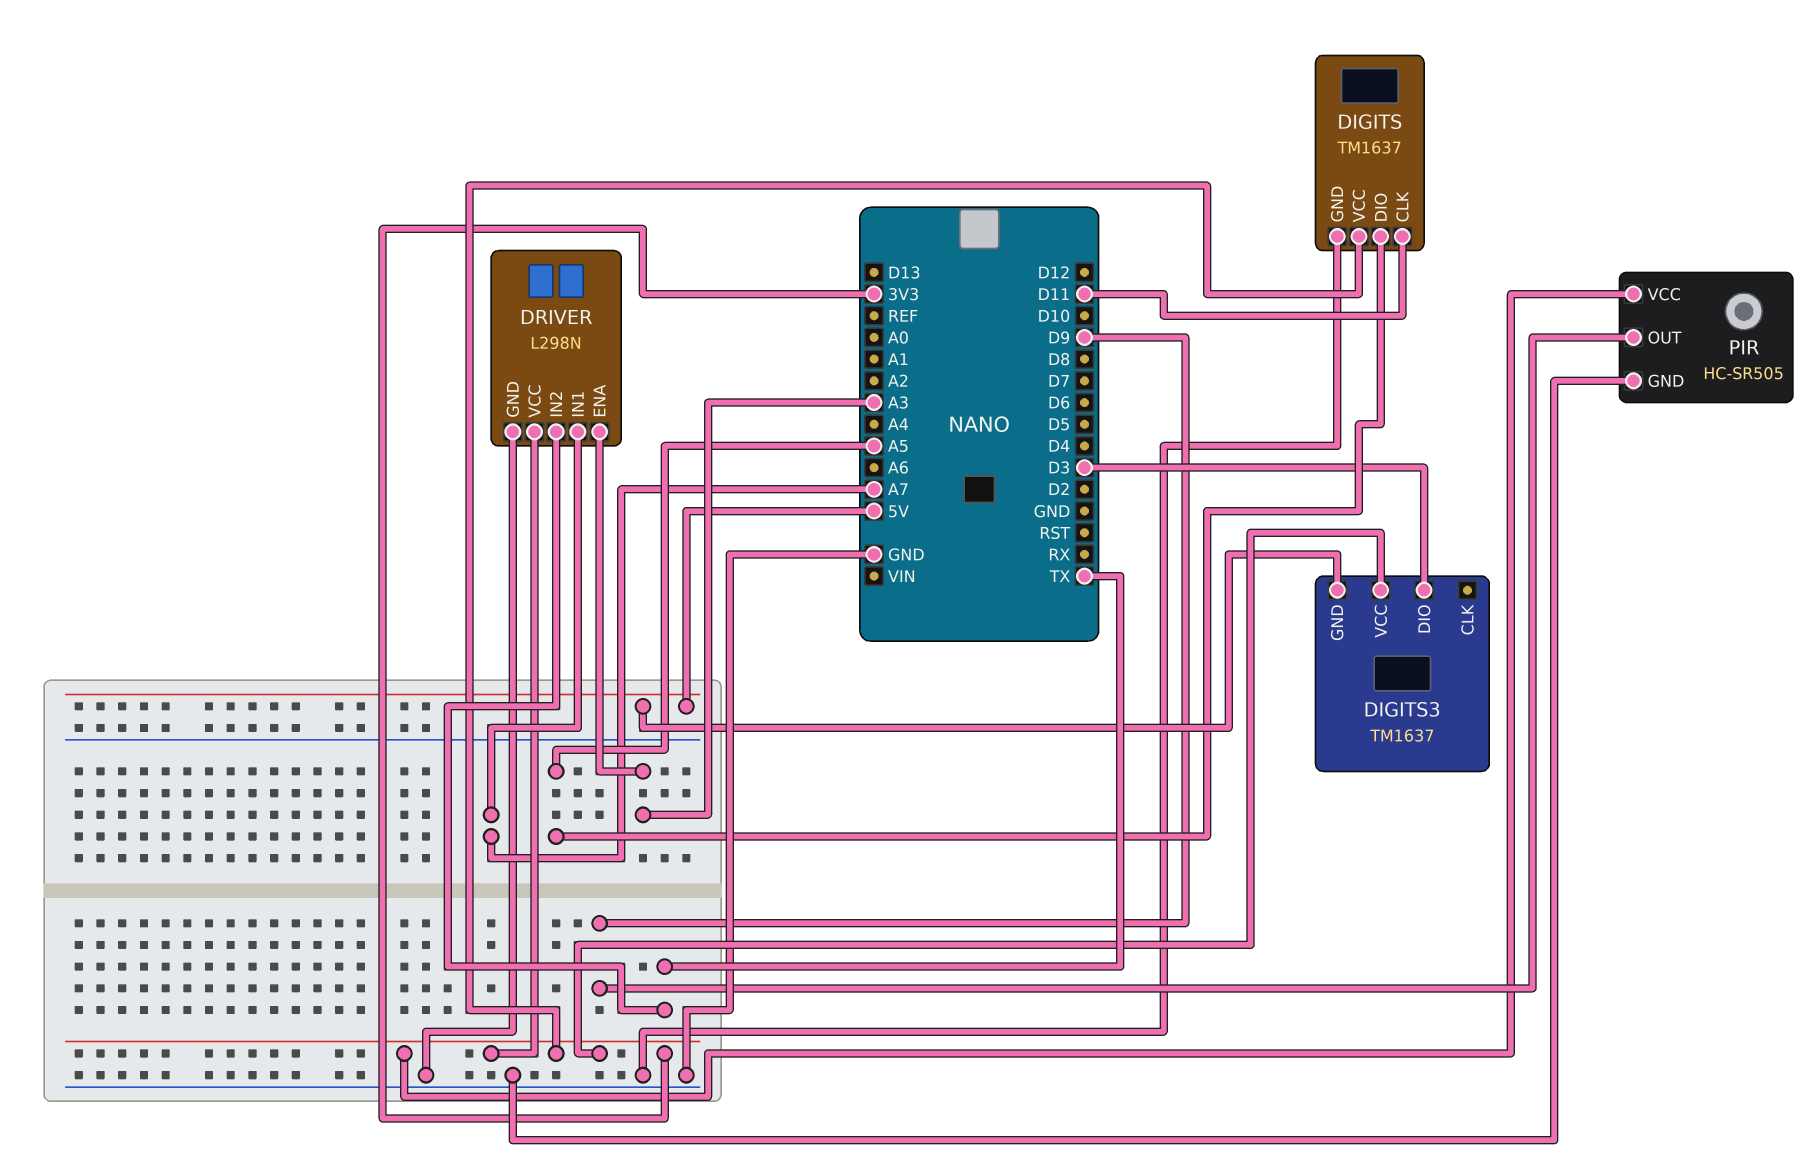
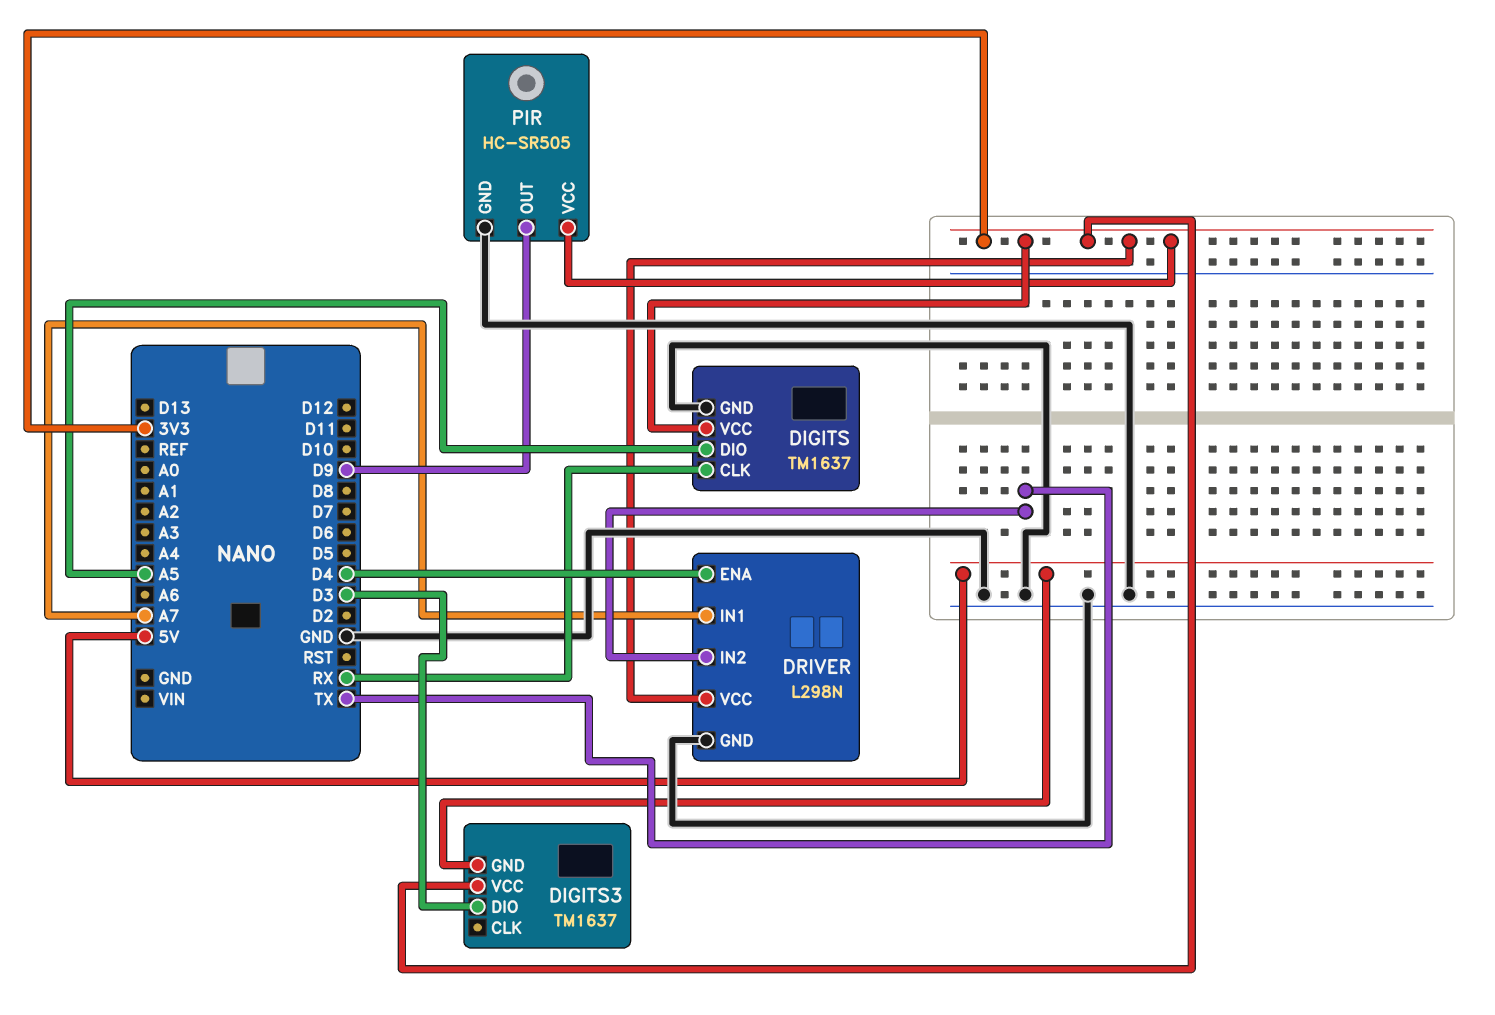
DIGITS pin CLK: D11 -> RX
DRIVER pin ENA: A3 -> D4

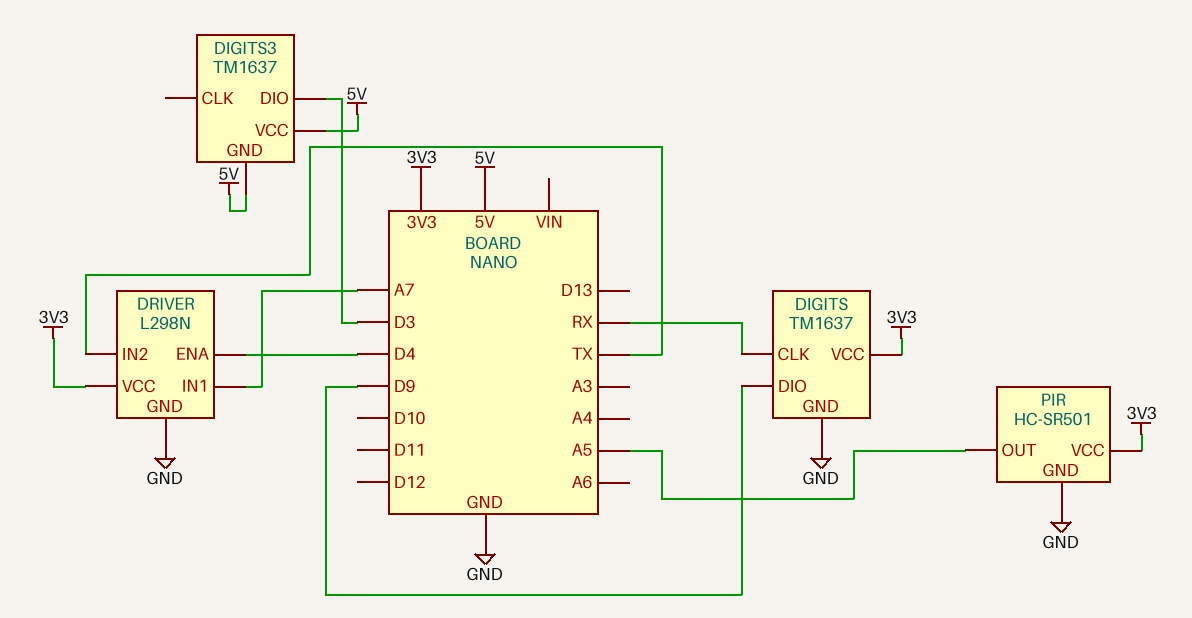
DIGITS pin DIO: A5 -> D9
DIGITS3 pin VCC: 3V3 -> 5V
PIR: HC-SR505 -> HC-SR501
PIR pin OUT: D9 -> A5

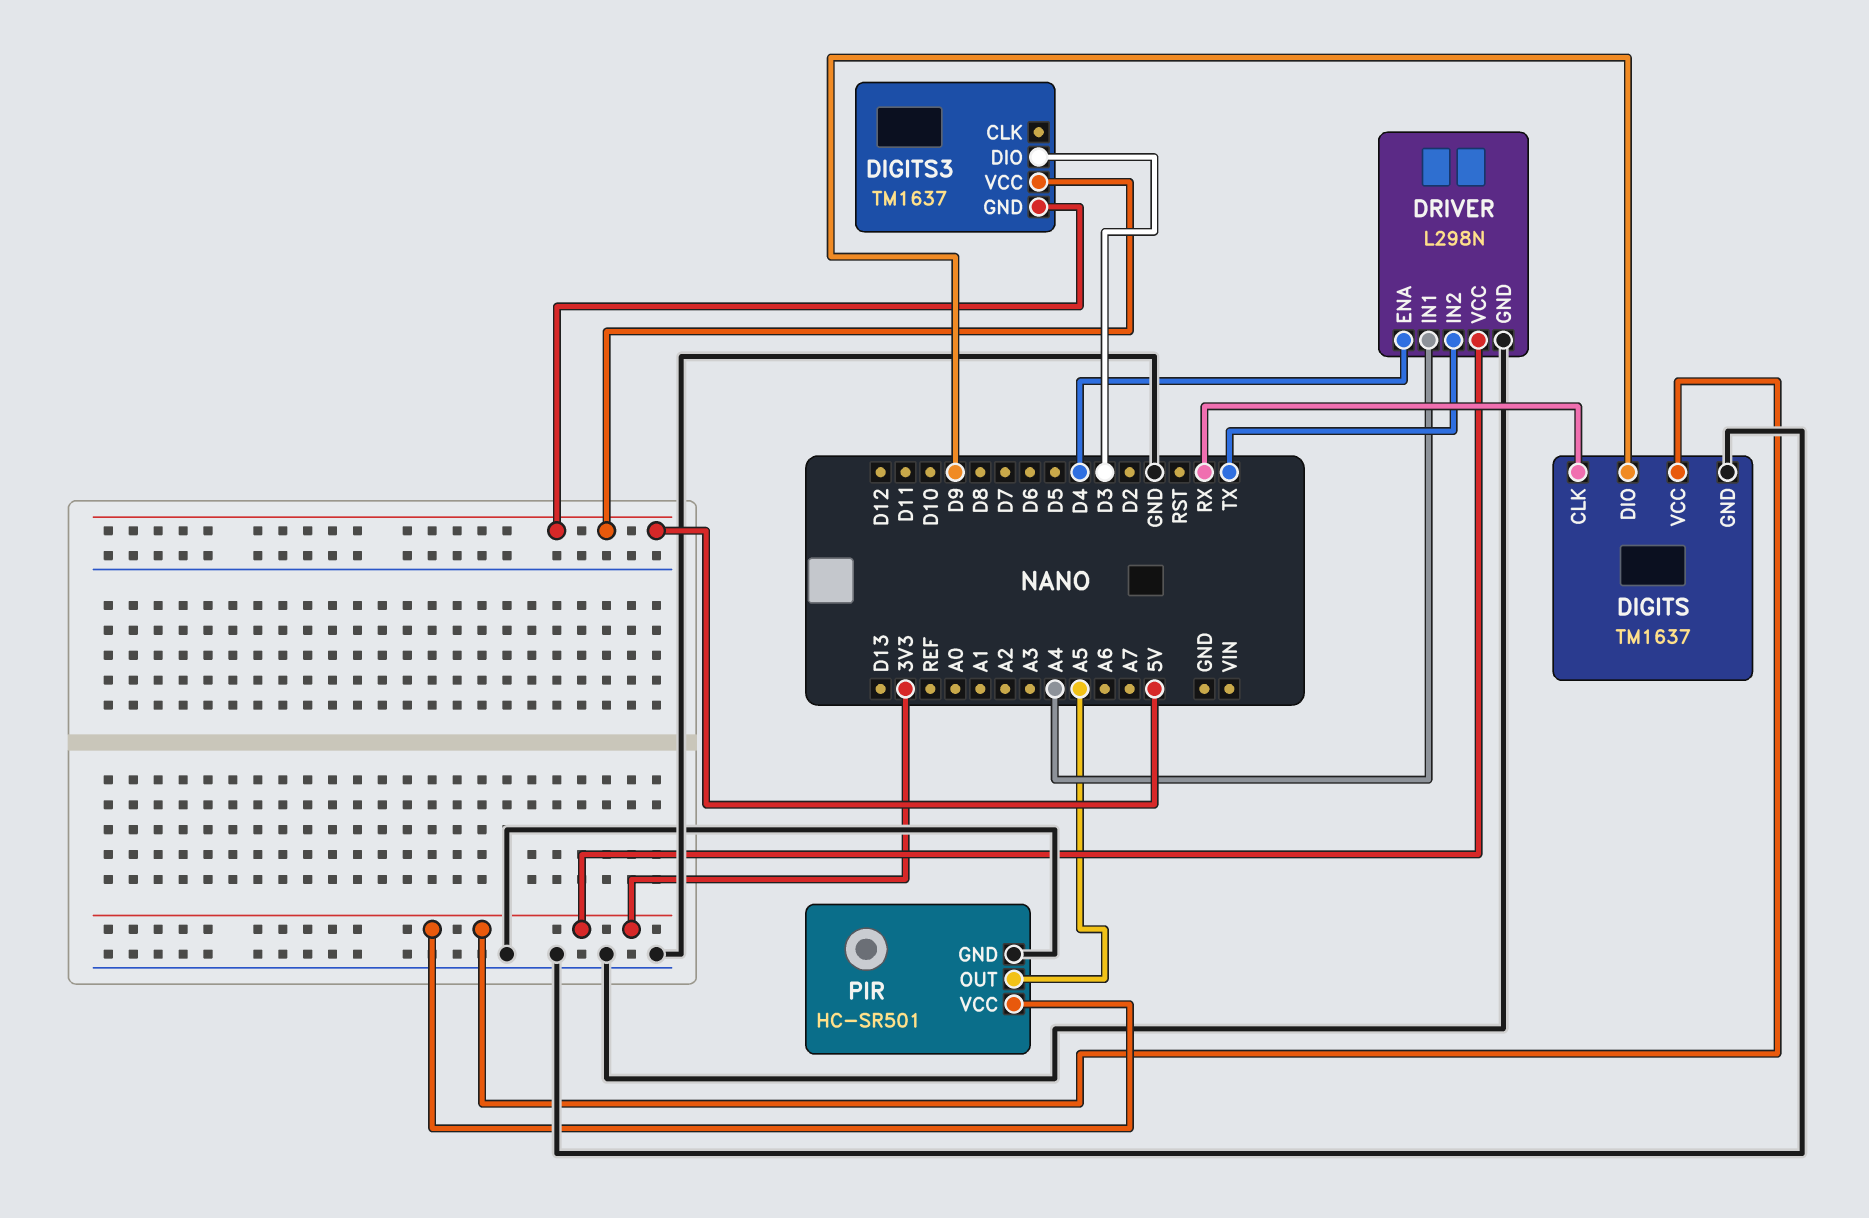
DRIVER pin IN1: A7 -> A4

